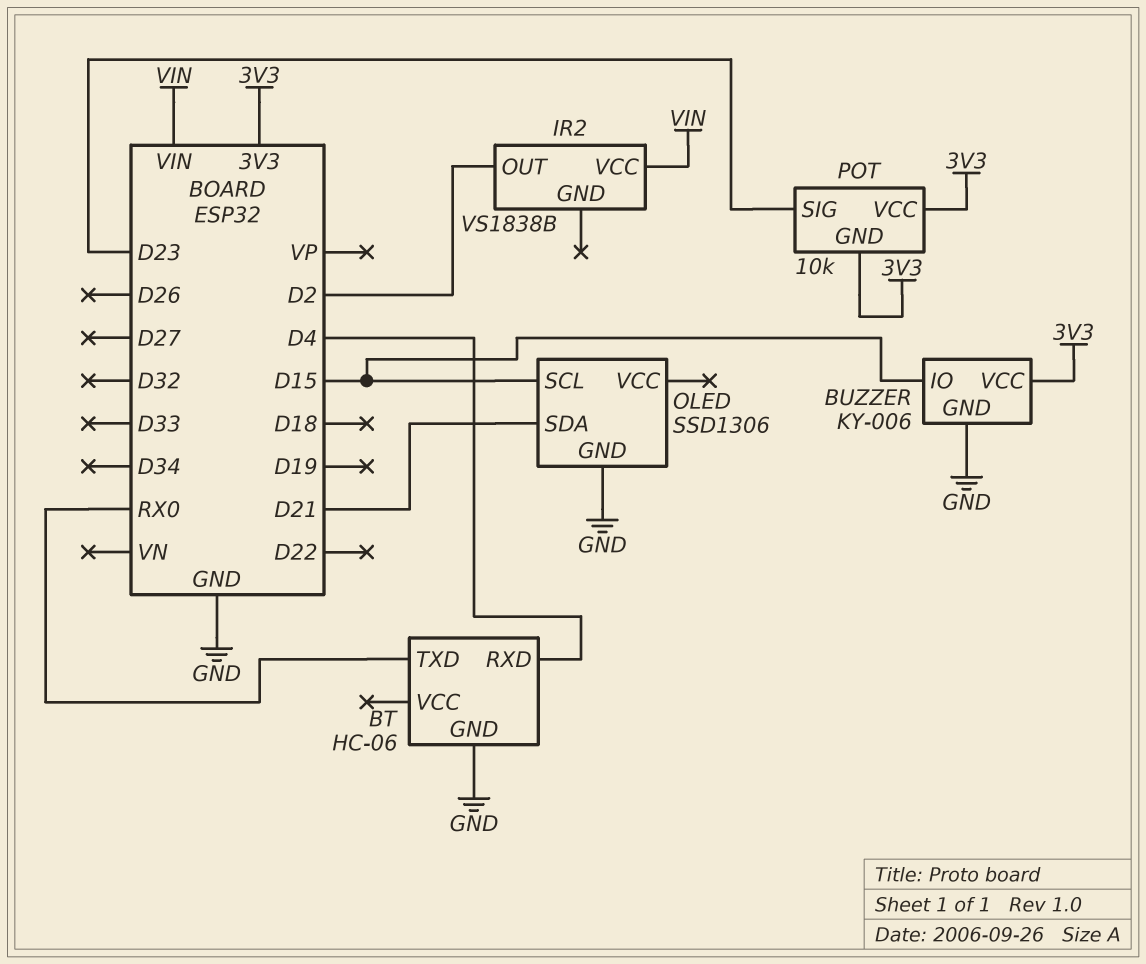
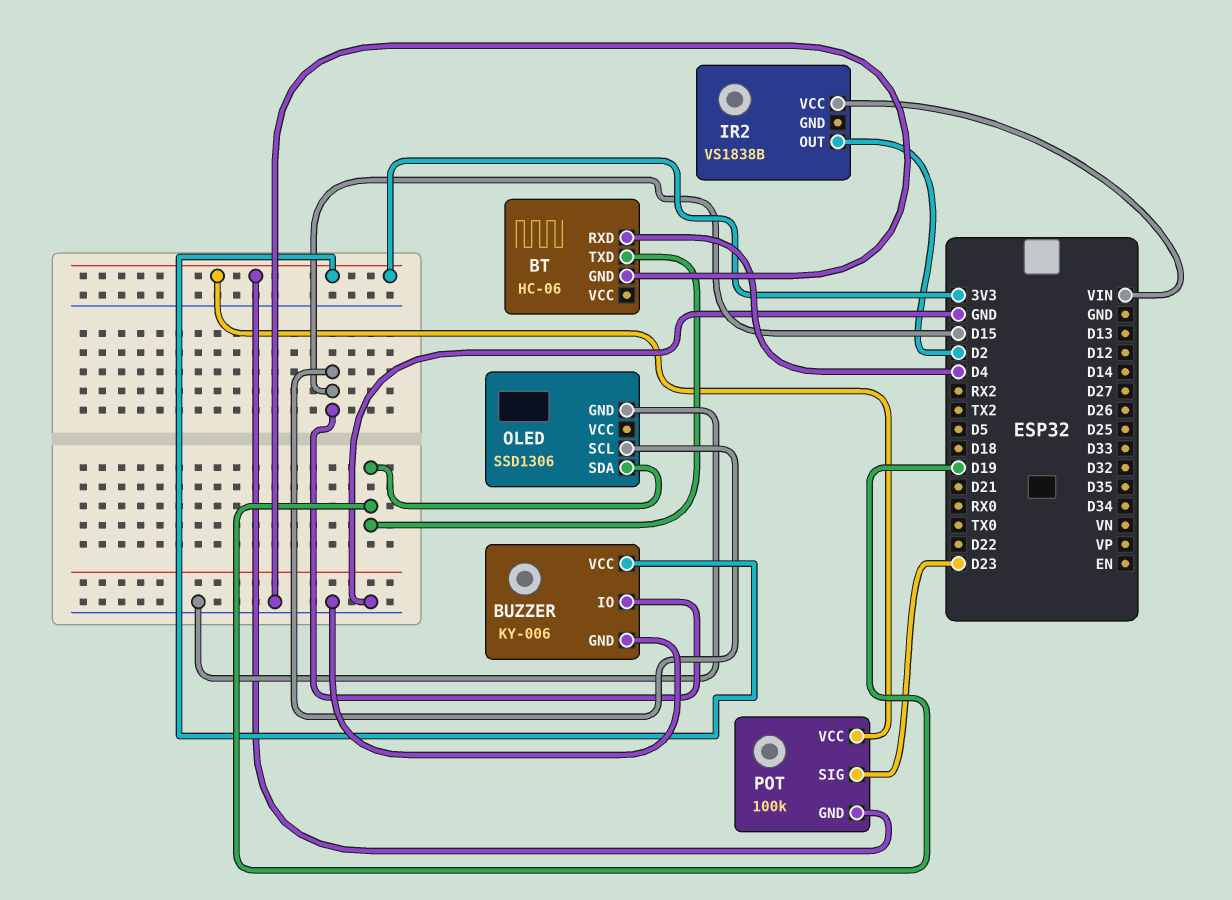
BT pin TXD: RX0 -> D19
OLED pin SDA: D21 -> D19
POT: 10k -> 100k

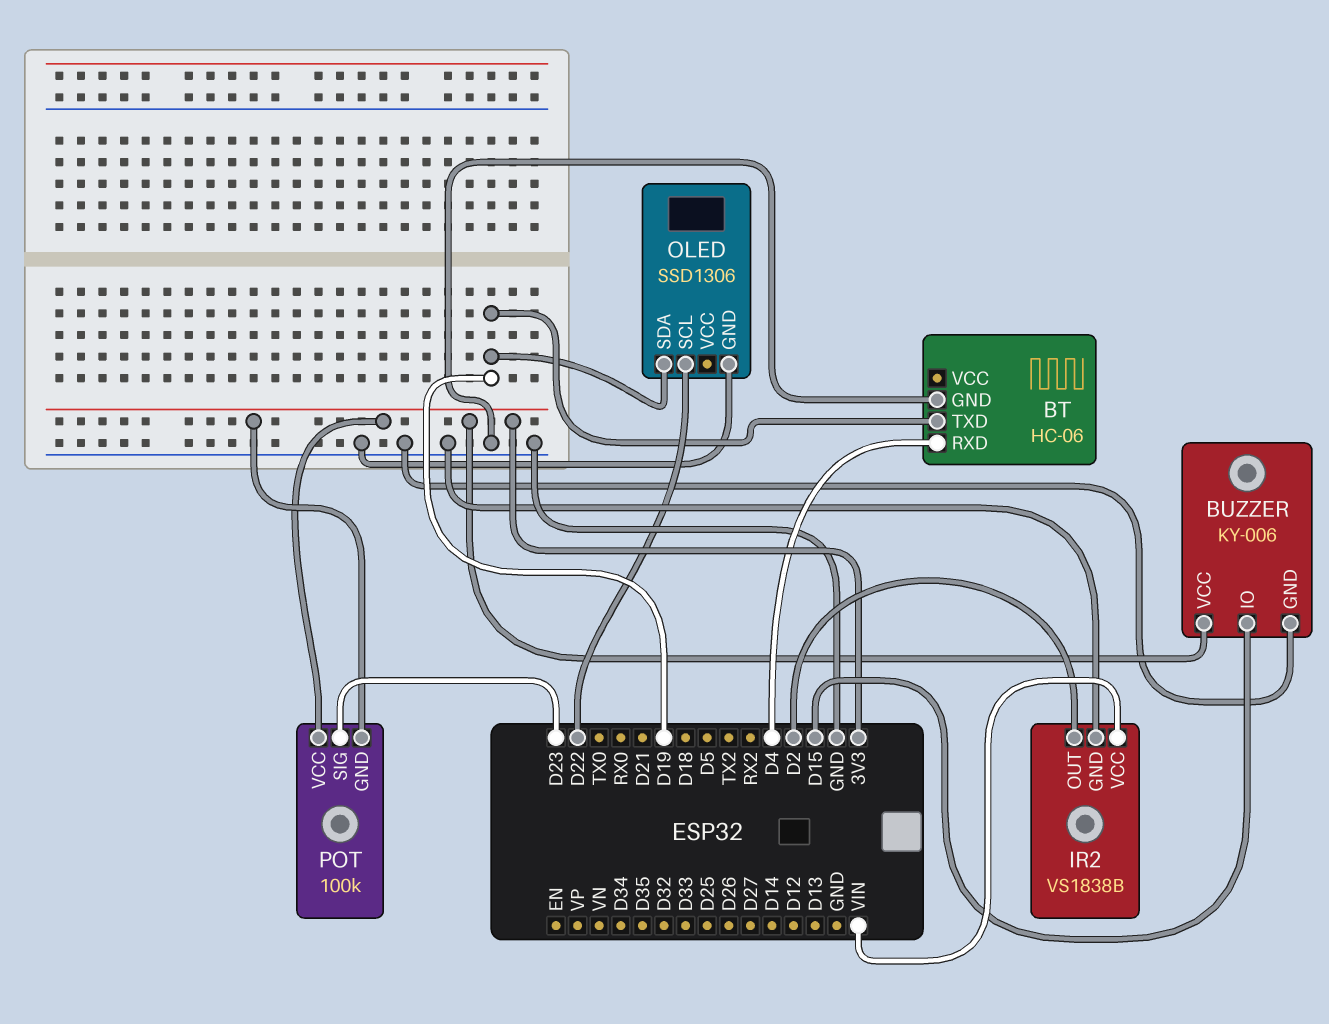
IR2 pin GND: none -> GND
OLED pin SCL: D15 -> D22

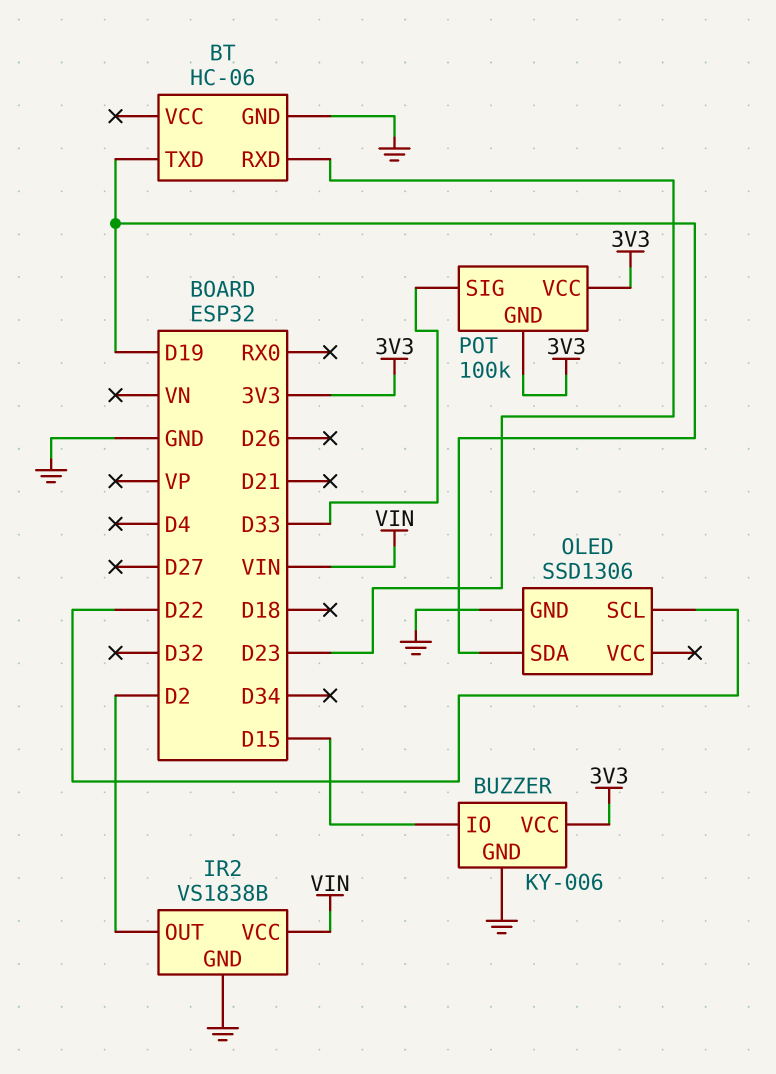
BT pin RXD: D4 -> D23
POT pin SIG: D23 -> D33

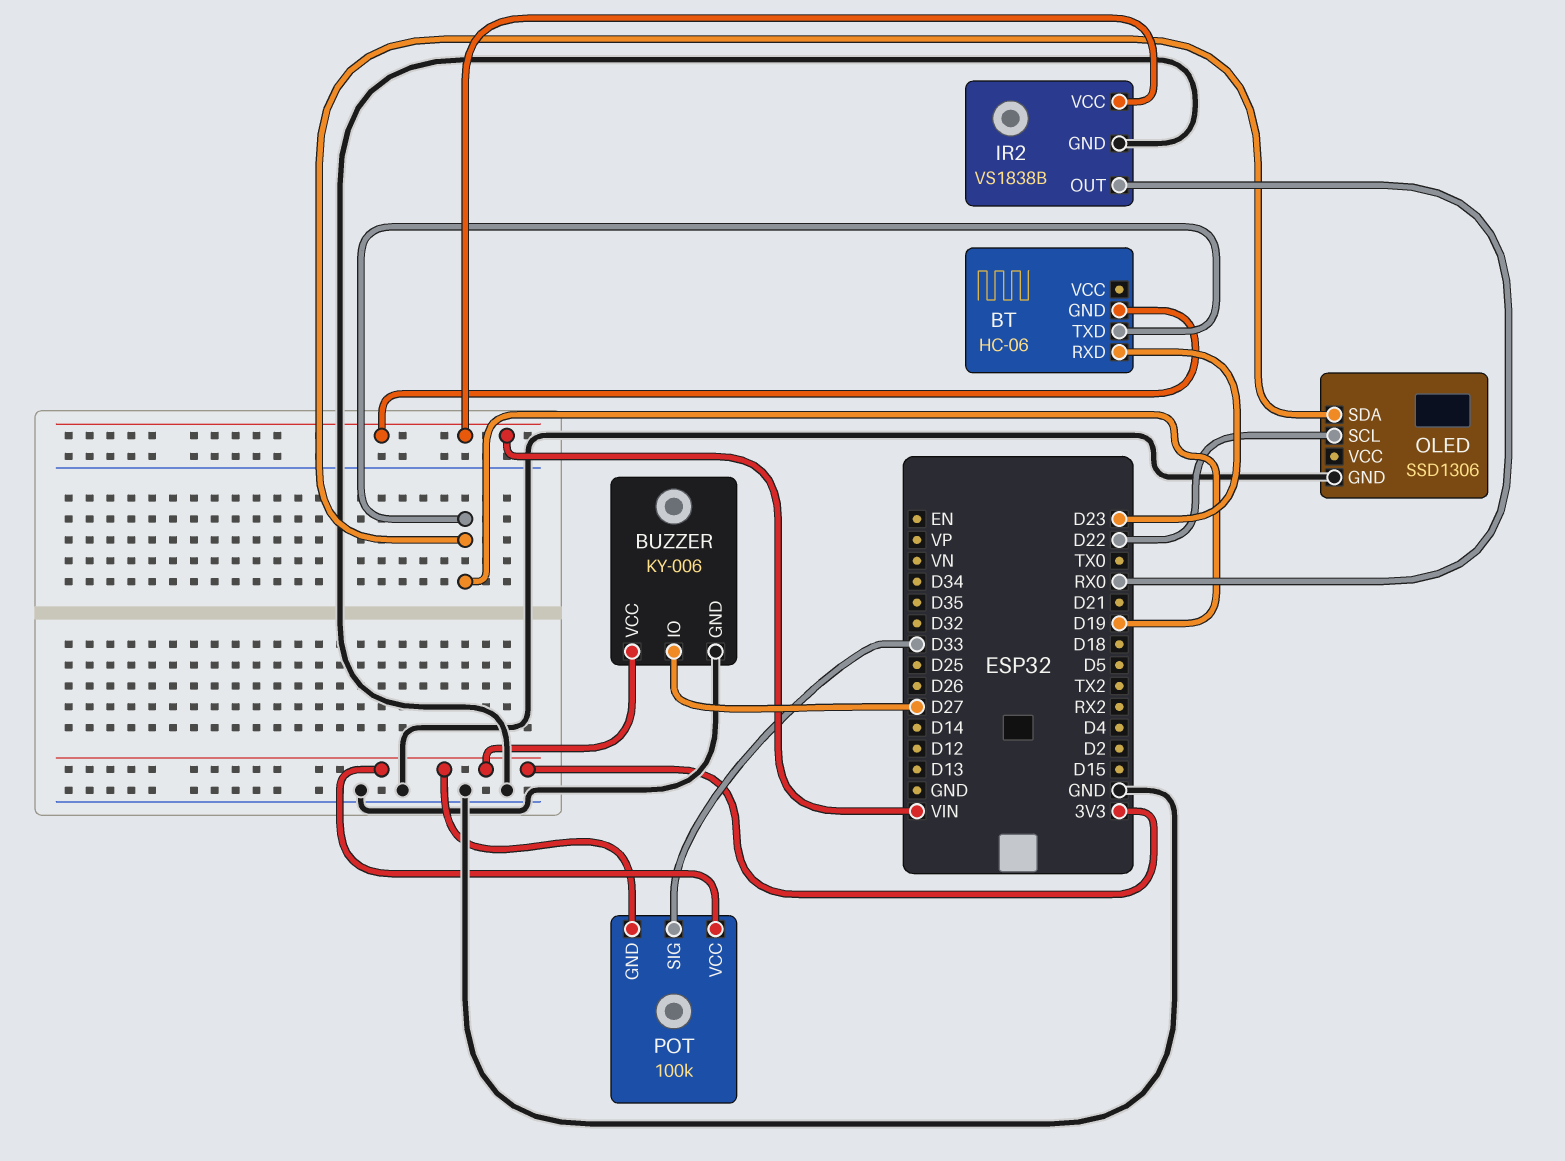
BT pin GND: GND -> VIN
BUZZER pin IO: D15 -> D27
IR2 pin OUT: D2 -> RX0

